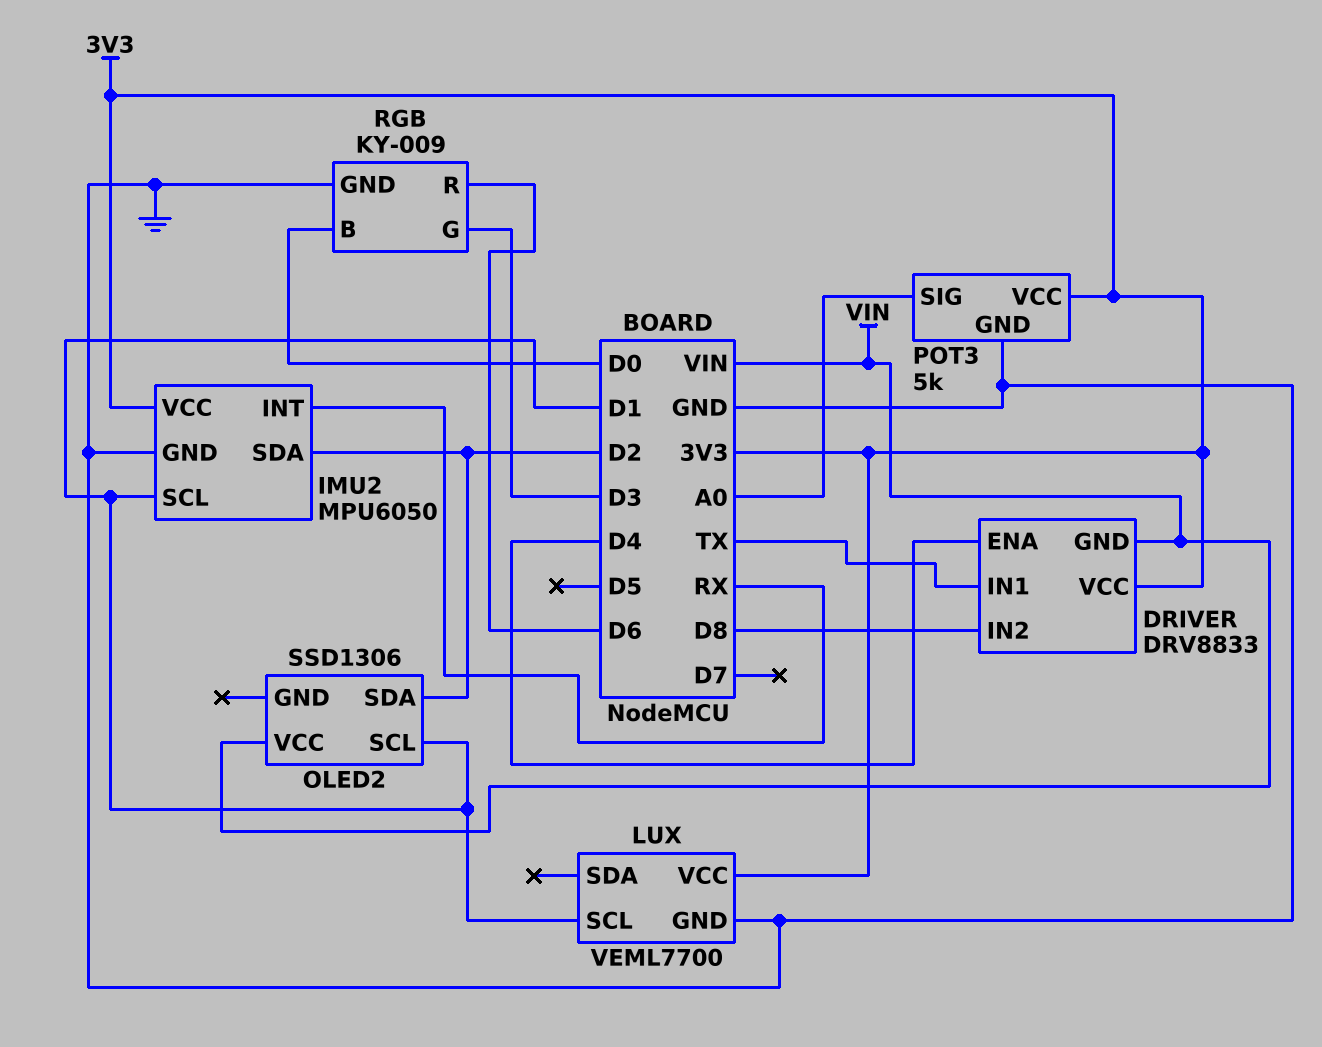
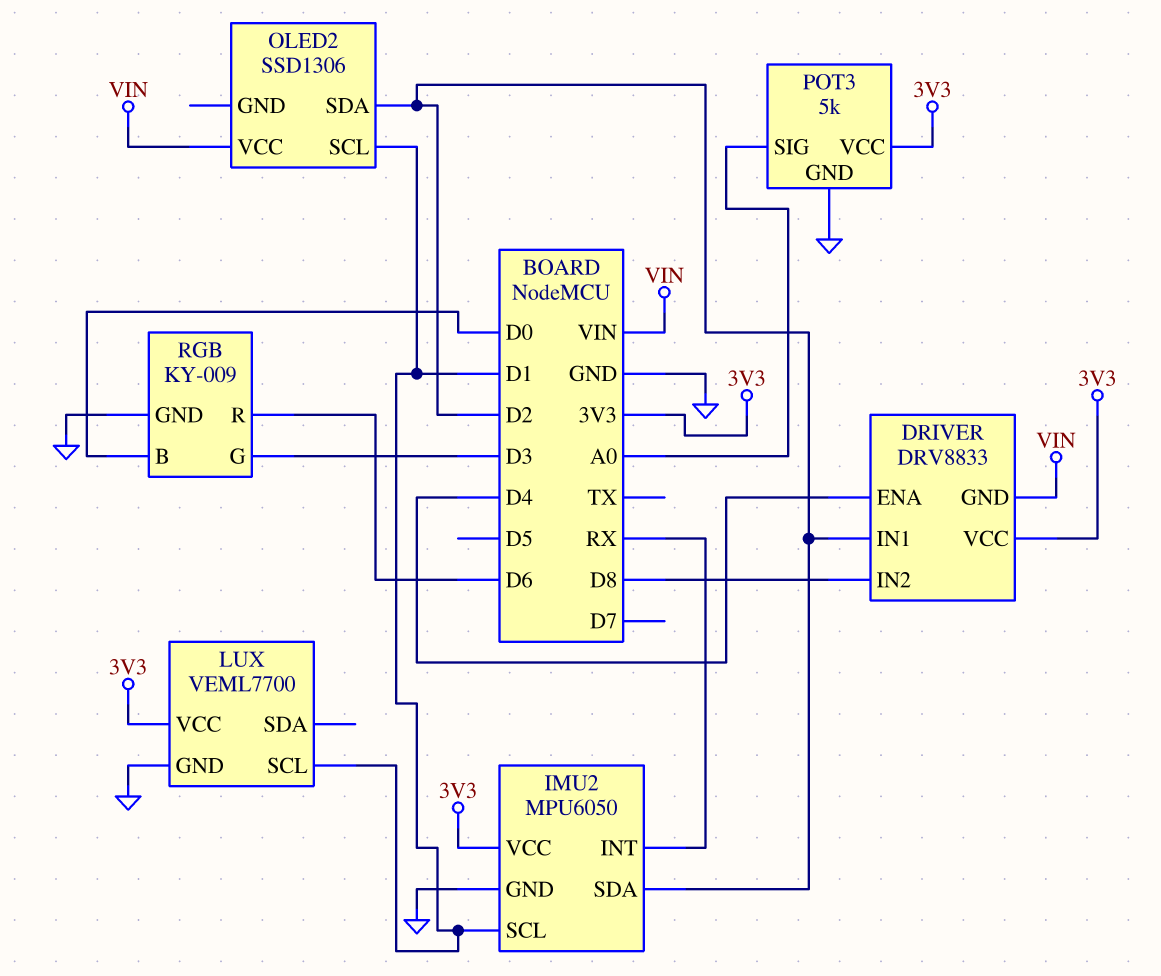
DRIVER pin IN1: TX -> D2

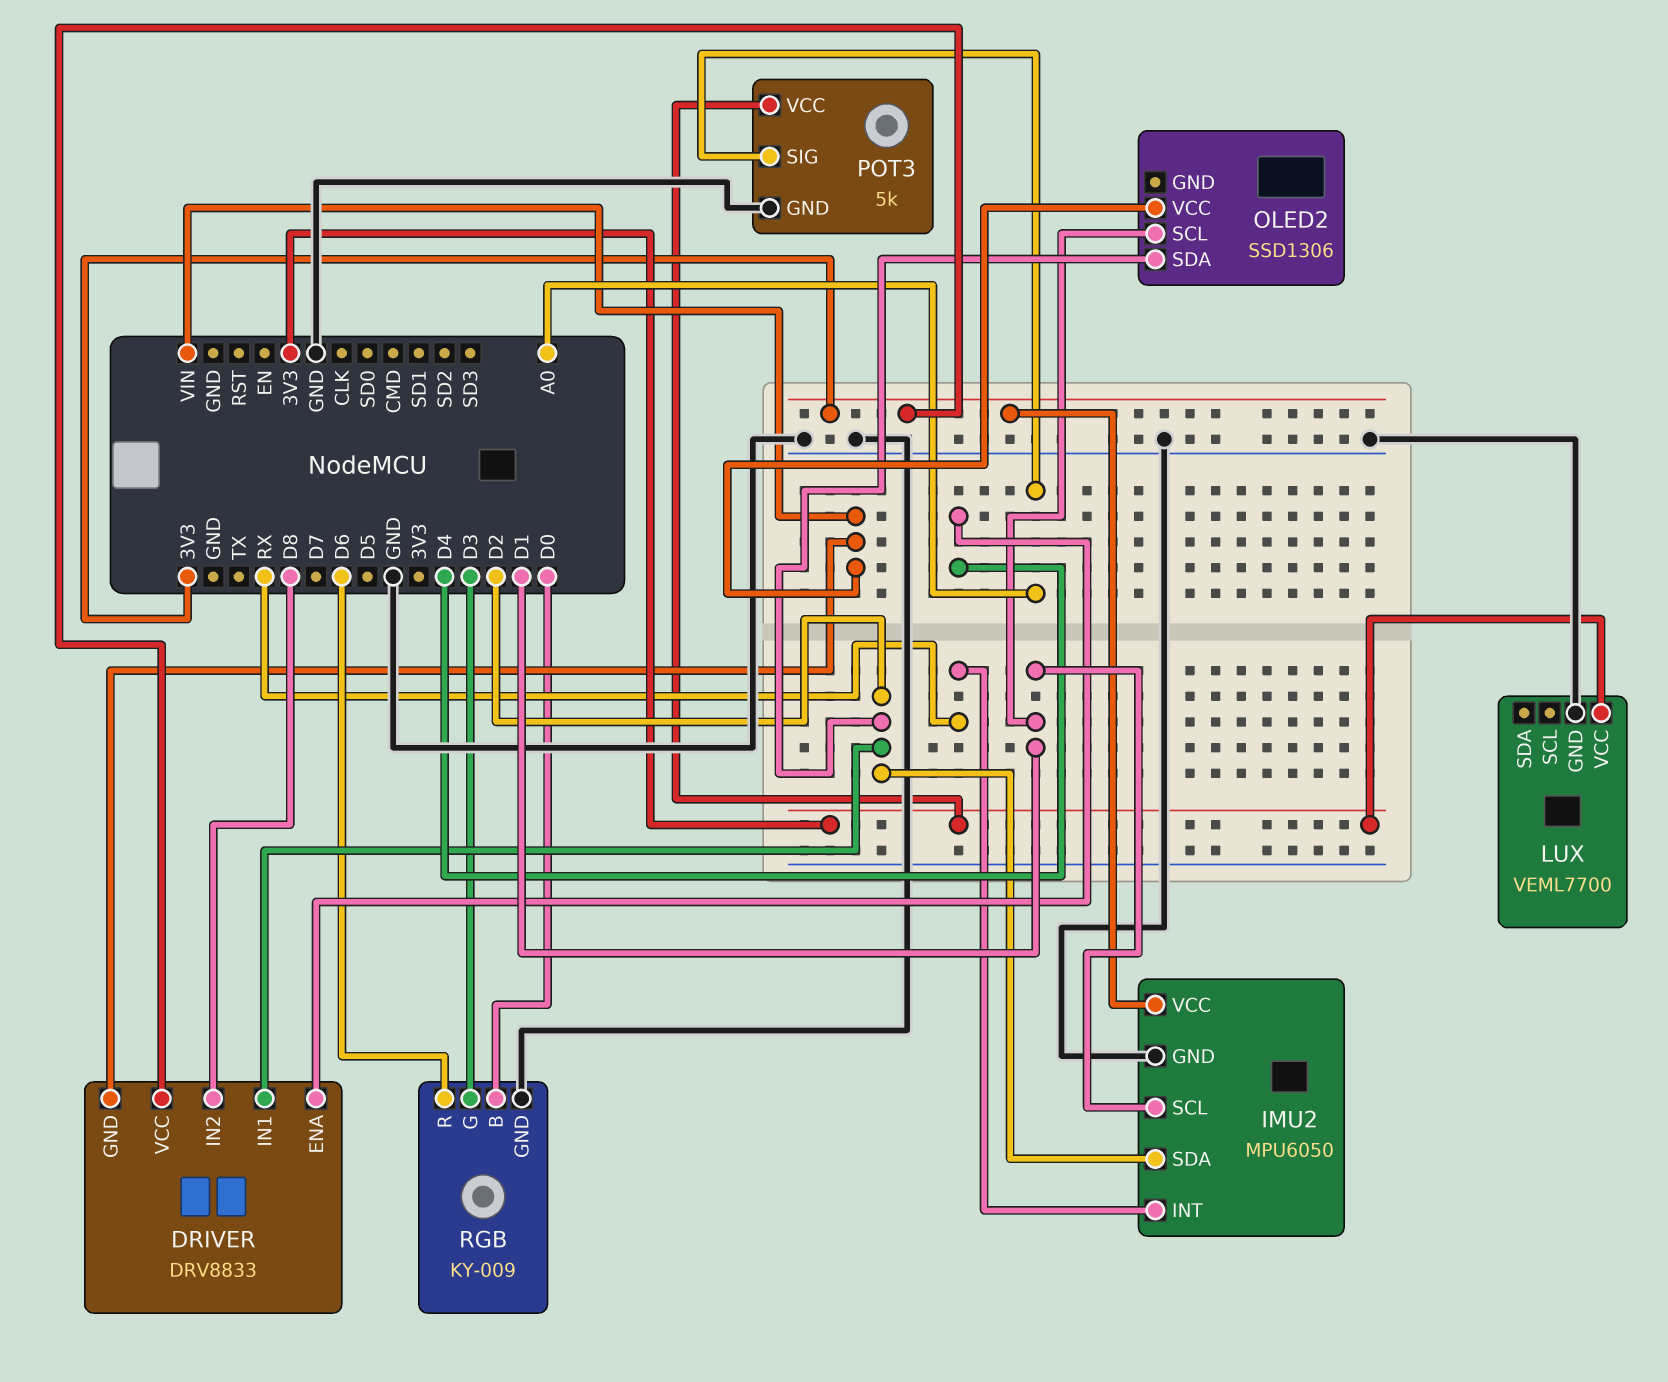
LUX pin SCL: D1 -> none

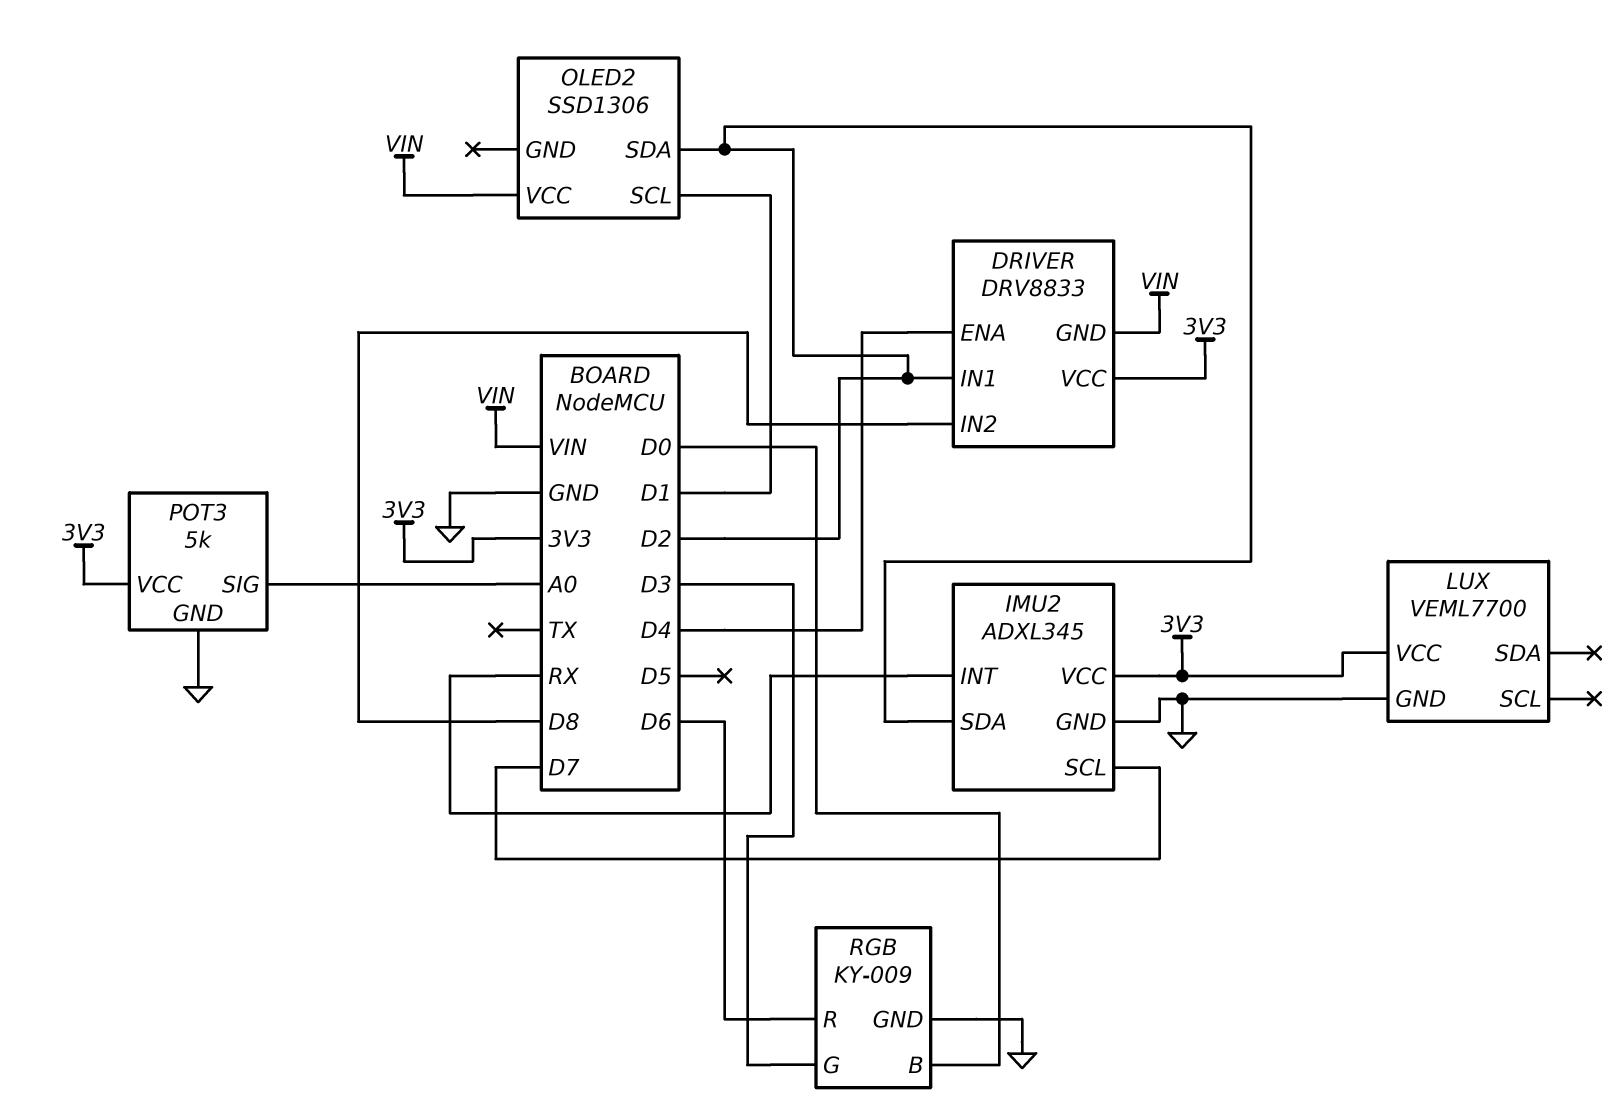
IMU2: MPU6050 -> ADXL345
IMU2 pin SCL: D1 -> D7

